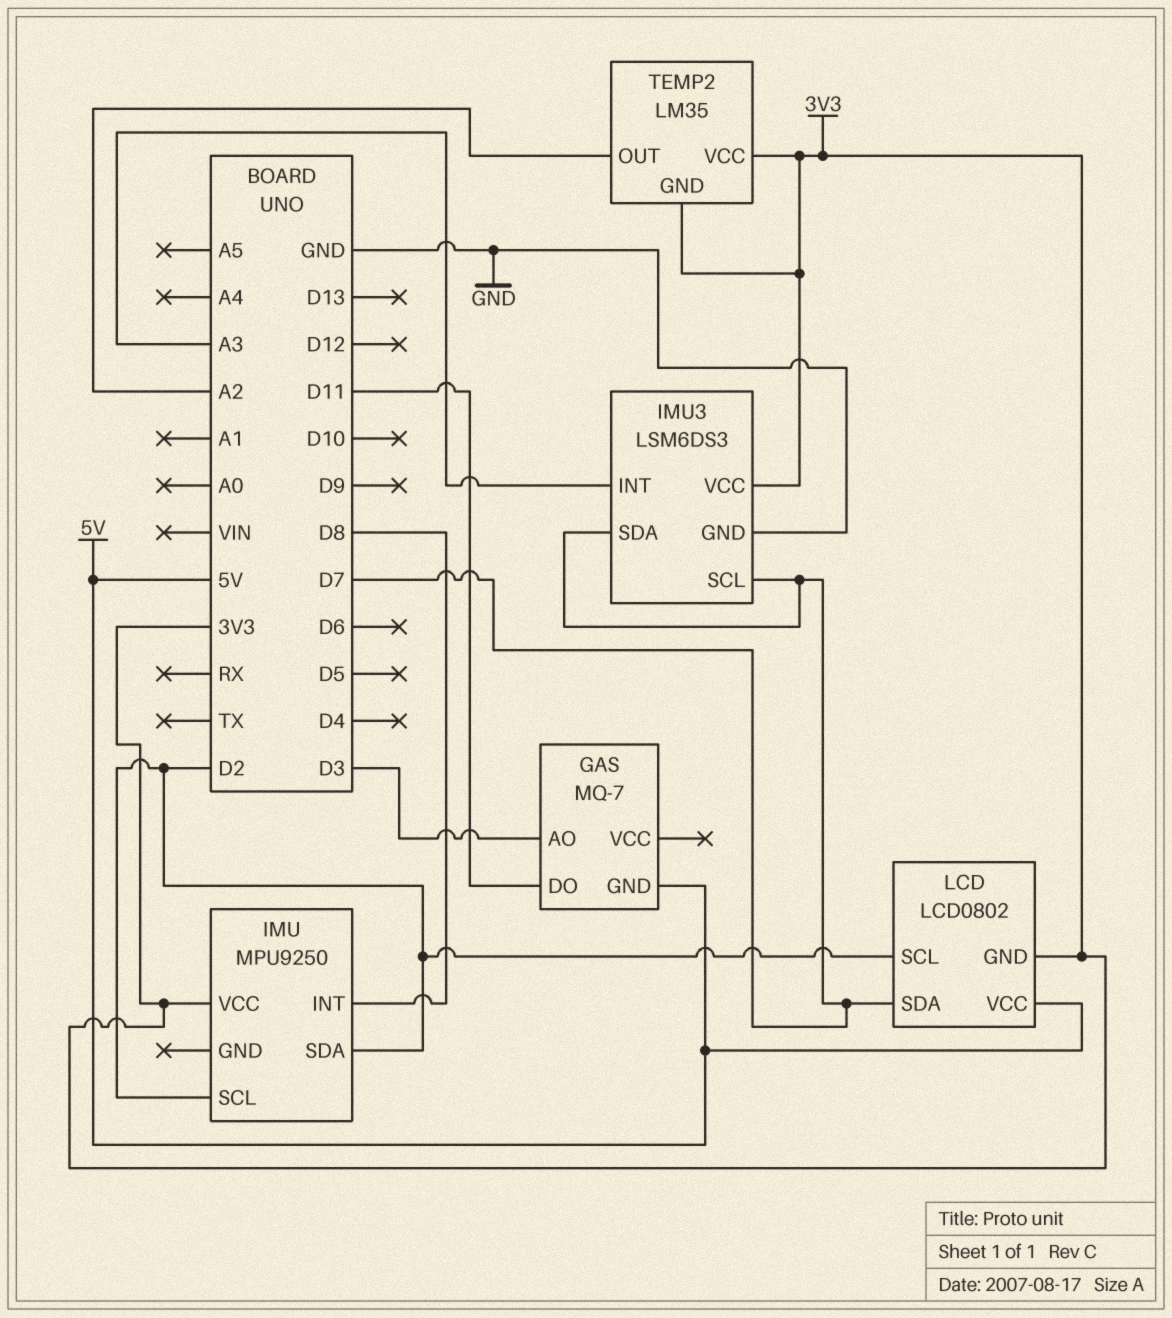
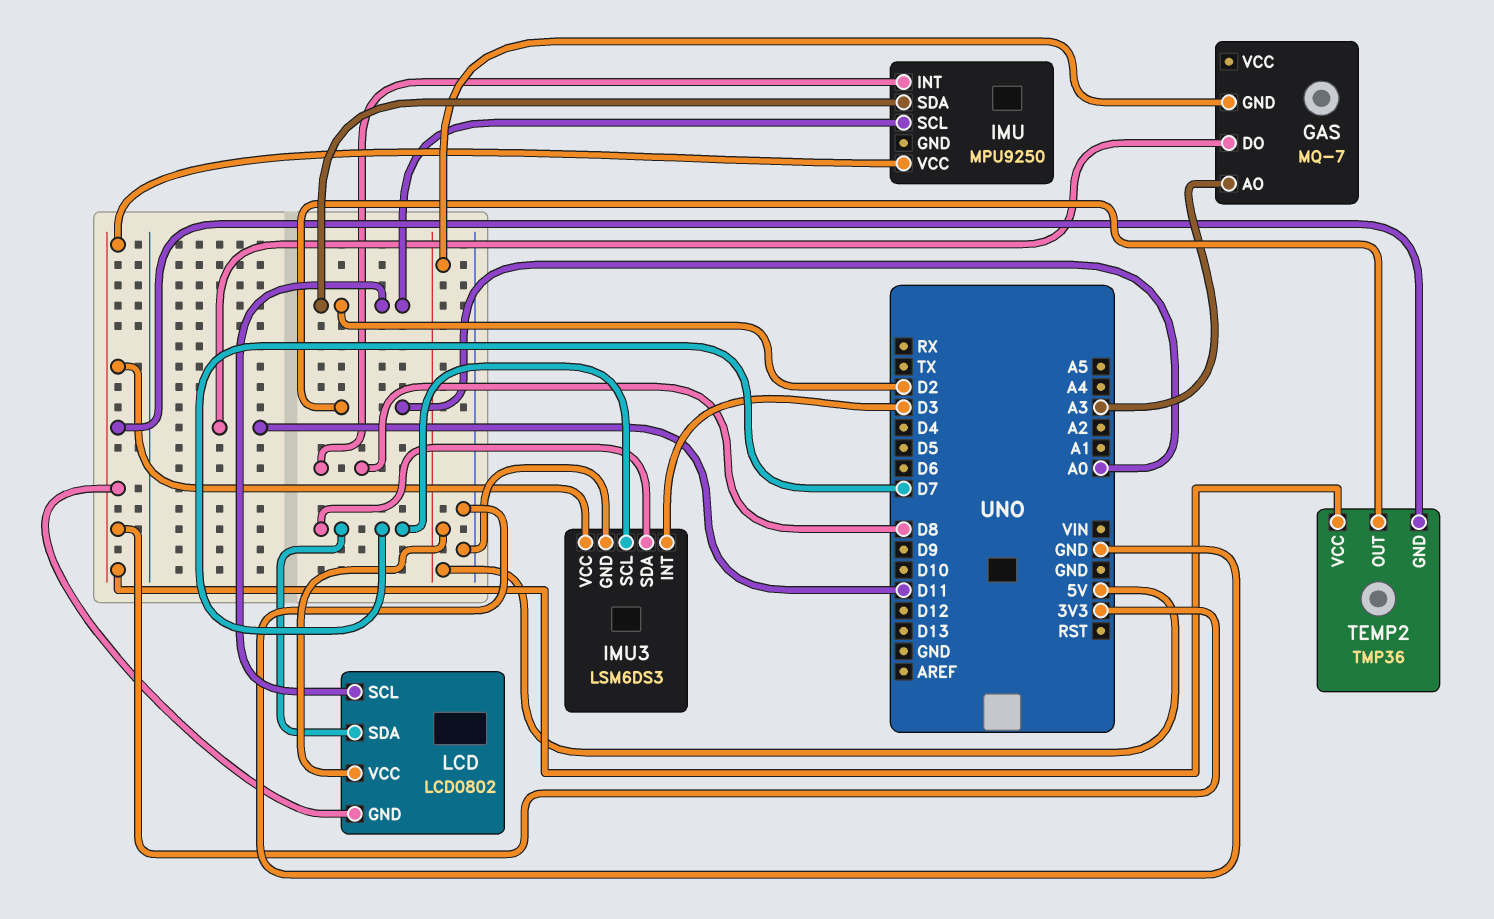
GAS pin AO: D3 -> A3
IMU3 pin INT: A3 -> D3
TEMP2: LM35 -> TMP36
TEMP2 pin OUT: A2 -> A0

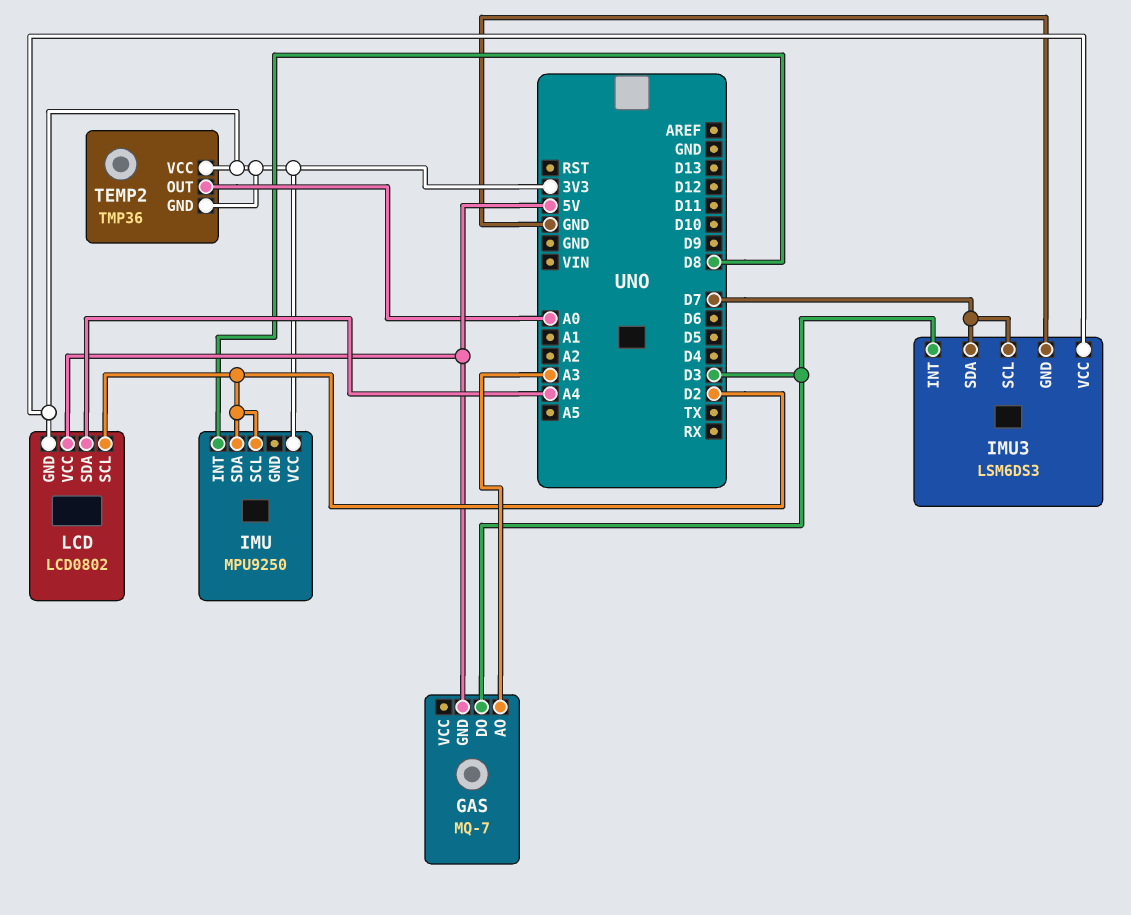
GAS pin DO: D11 -> D3
LCD pin SDA: D7 -> A4

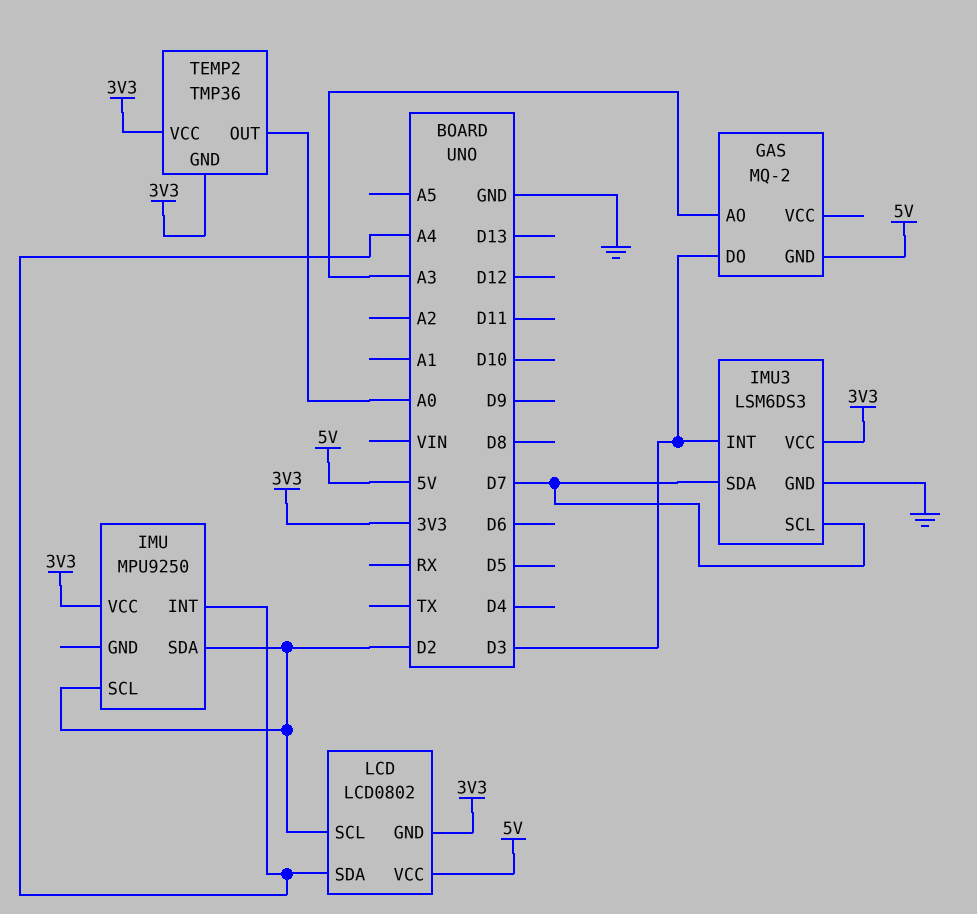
GAS: MQ-7 -> MQ-2
IMU pin INT: D8 -> A4

